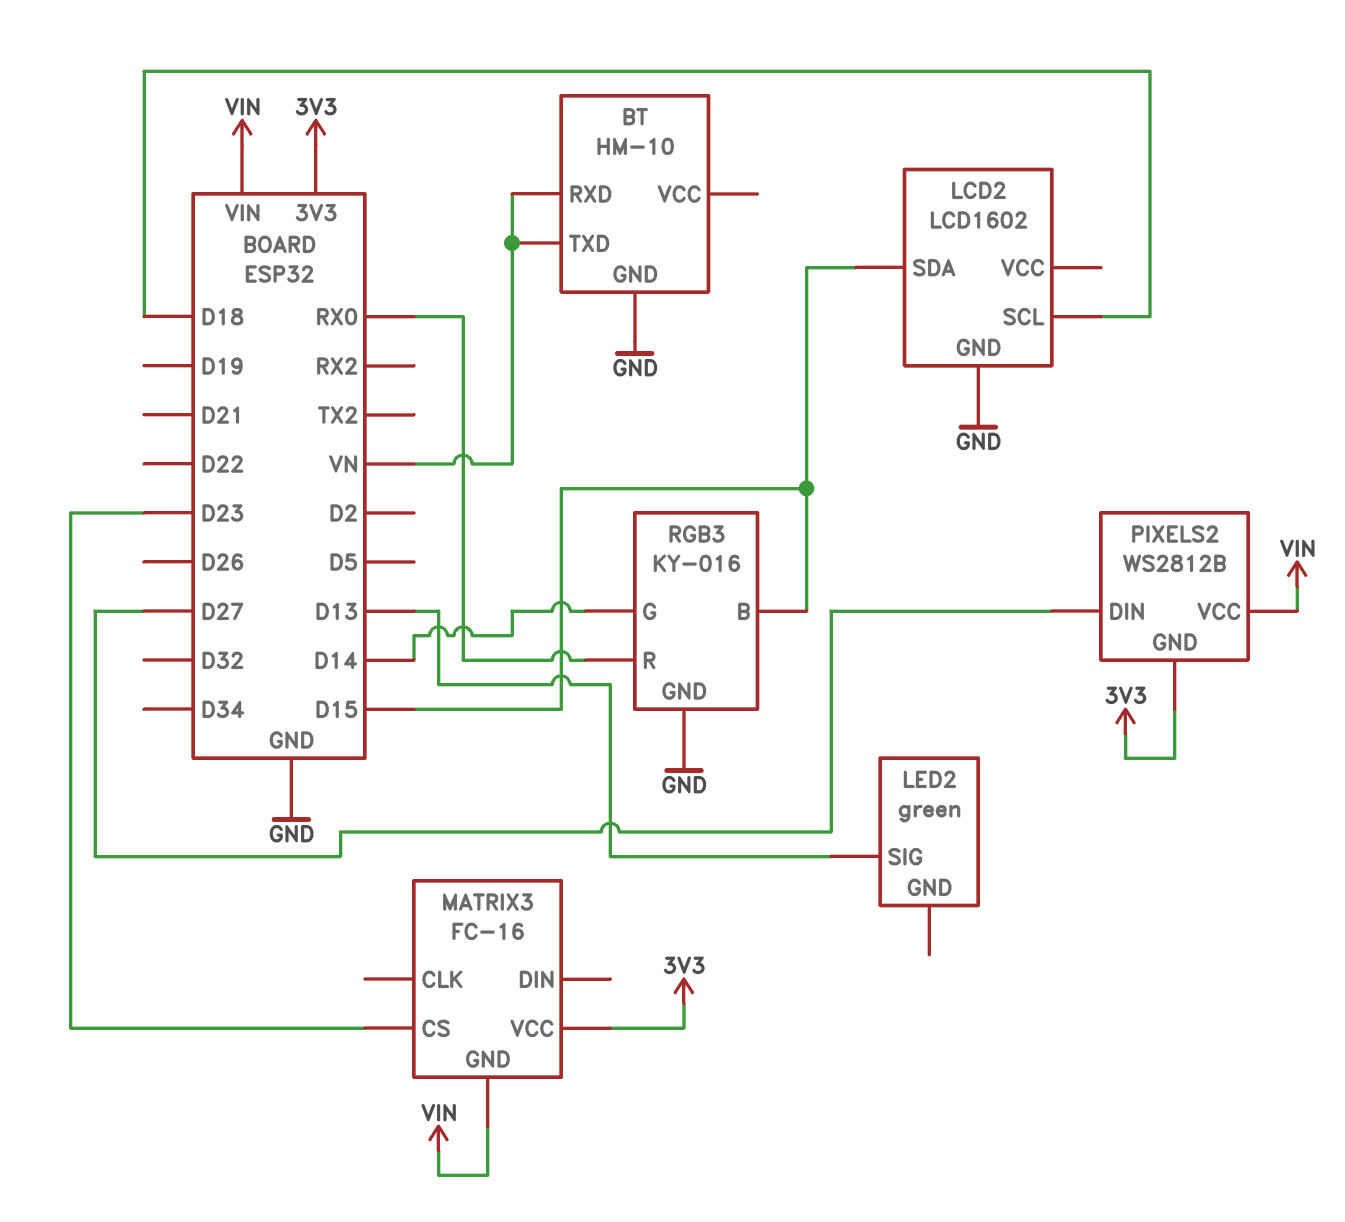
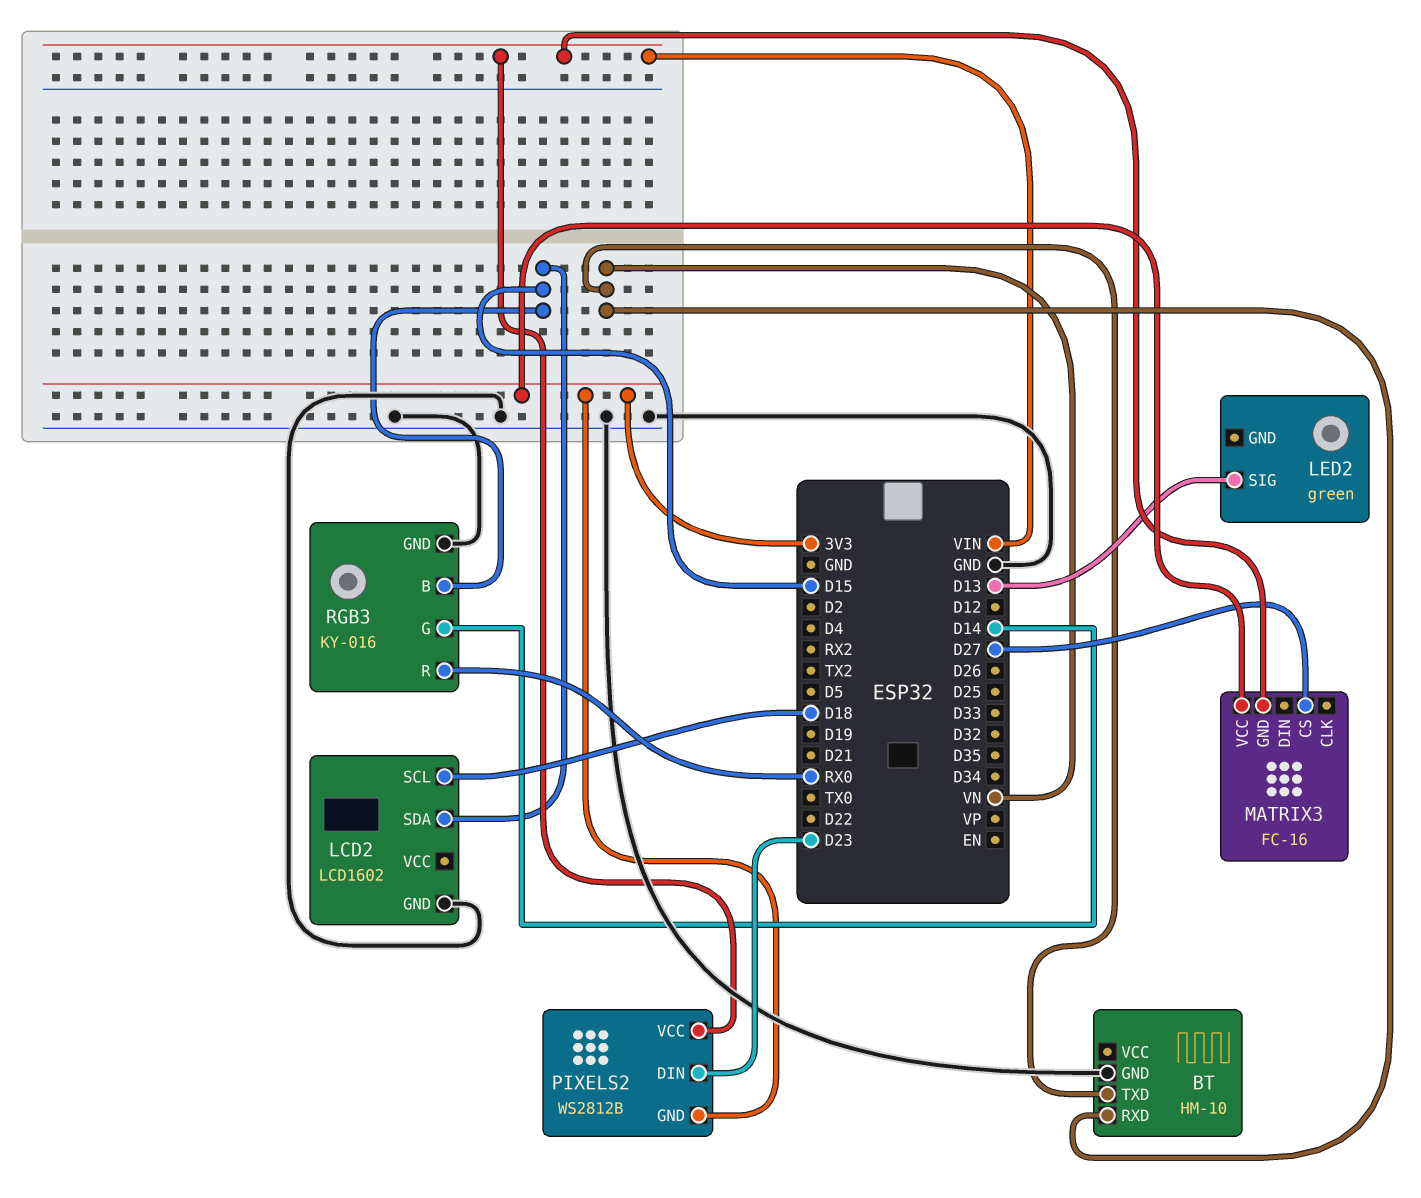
MATRIX3 pin CS: D23 -> D27
PIXELS2 pin DIN: D27 -> D23

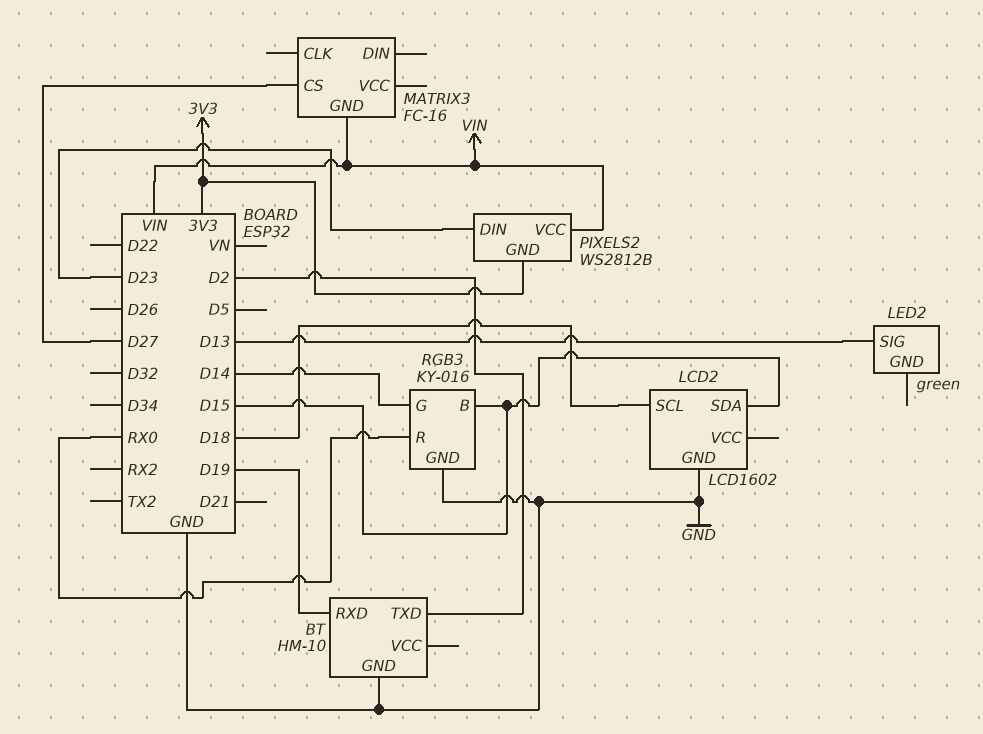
BT pin RXD: VN -> D19
BT pin TXD: VN -> D2
MATRIX3 pin VCC: 3V3 -> none

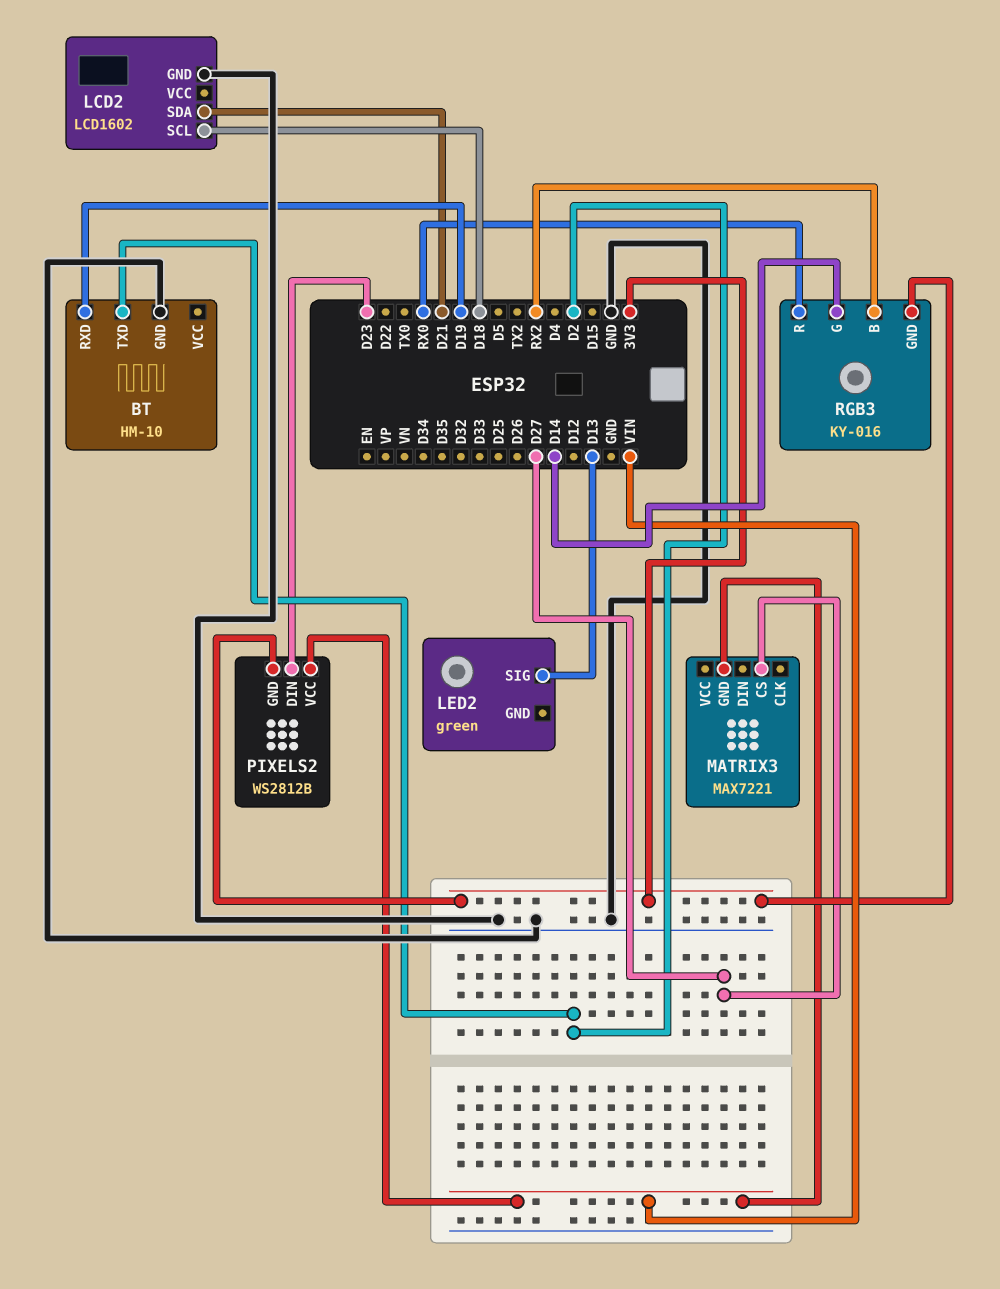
LCD2 pin SDA: D15 -> D21
MATRIX3: FC-16 -> MAX7221
RGB3 pin B: D15 -> RX2
RGB3 pin GND: GND -> 3V3

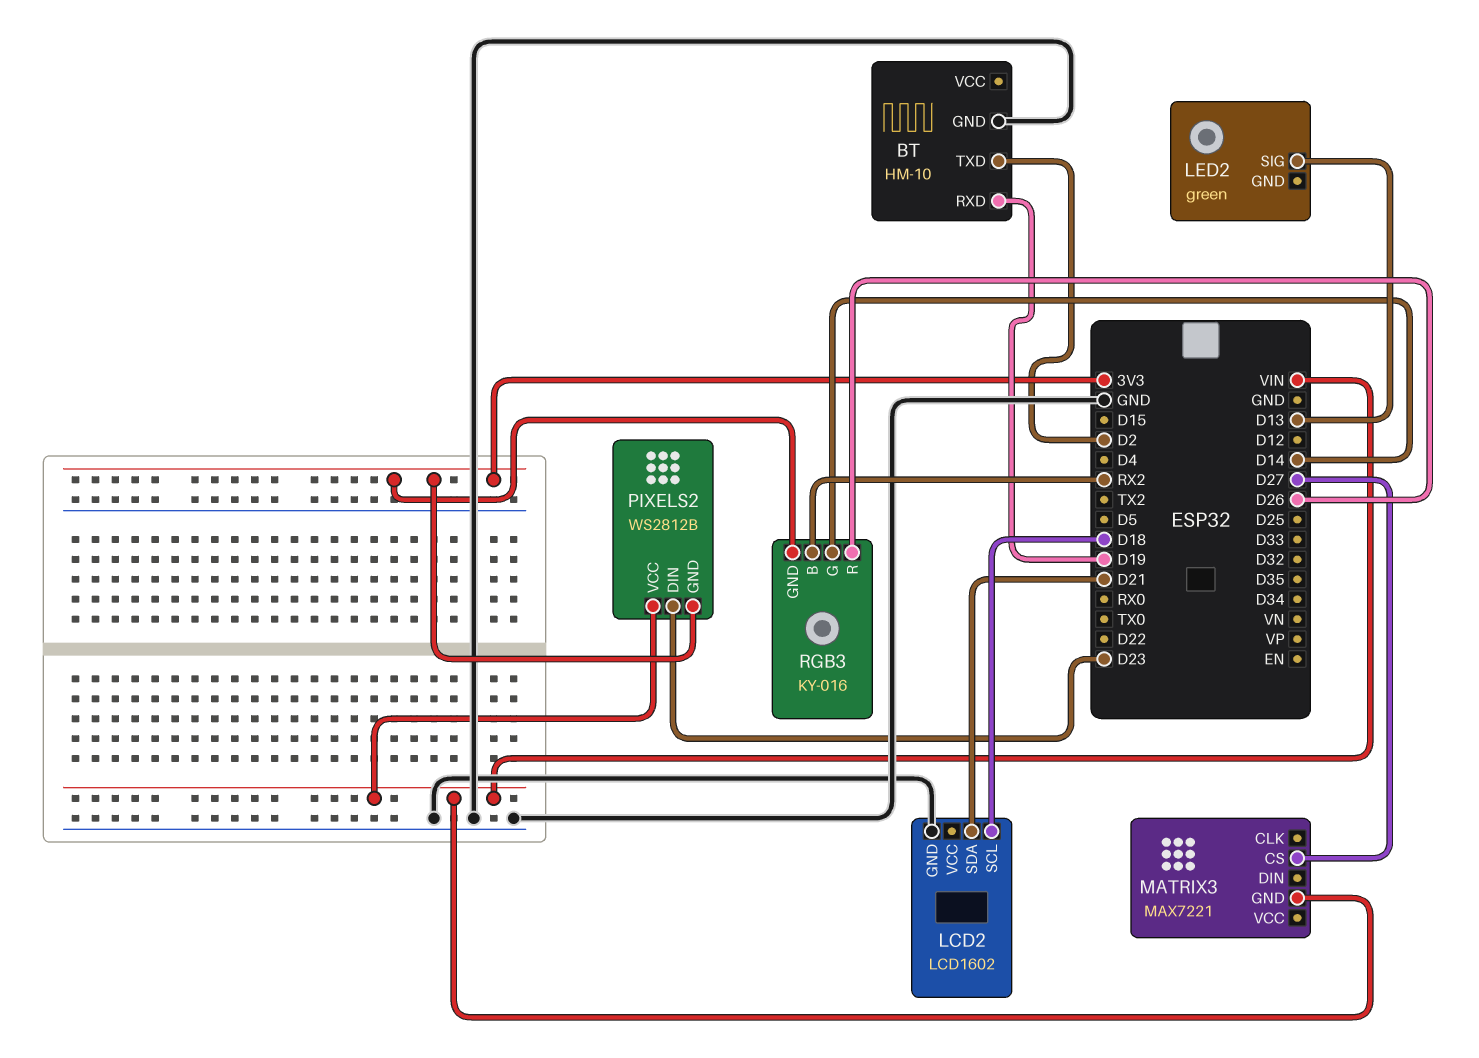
RGB3 pin R: RX0 -> D26

